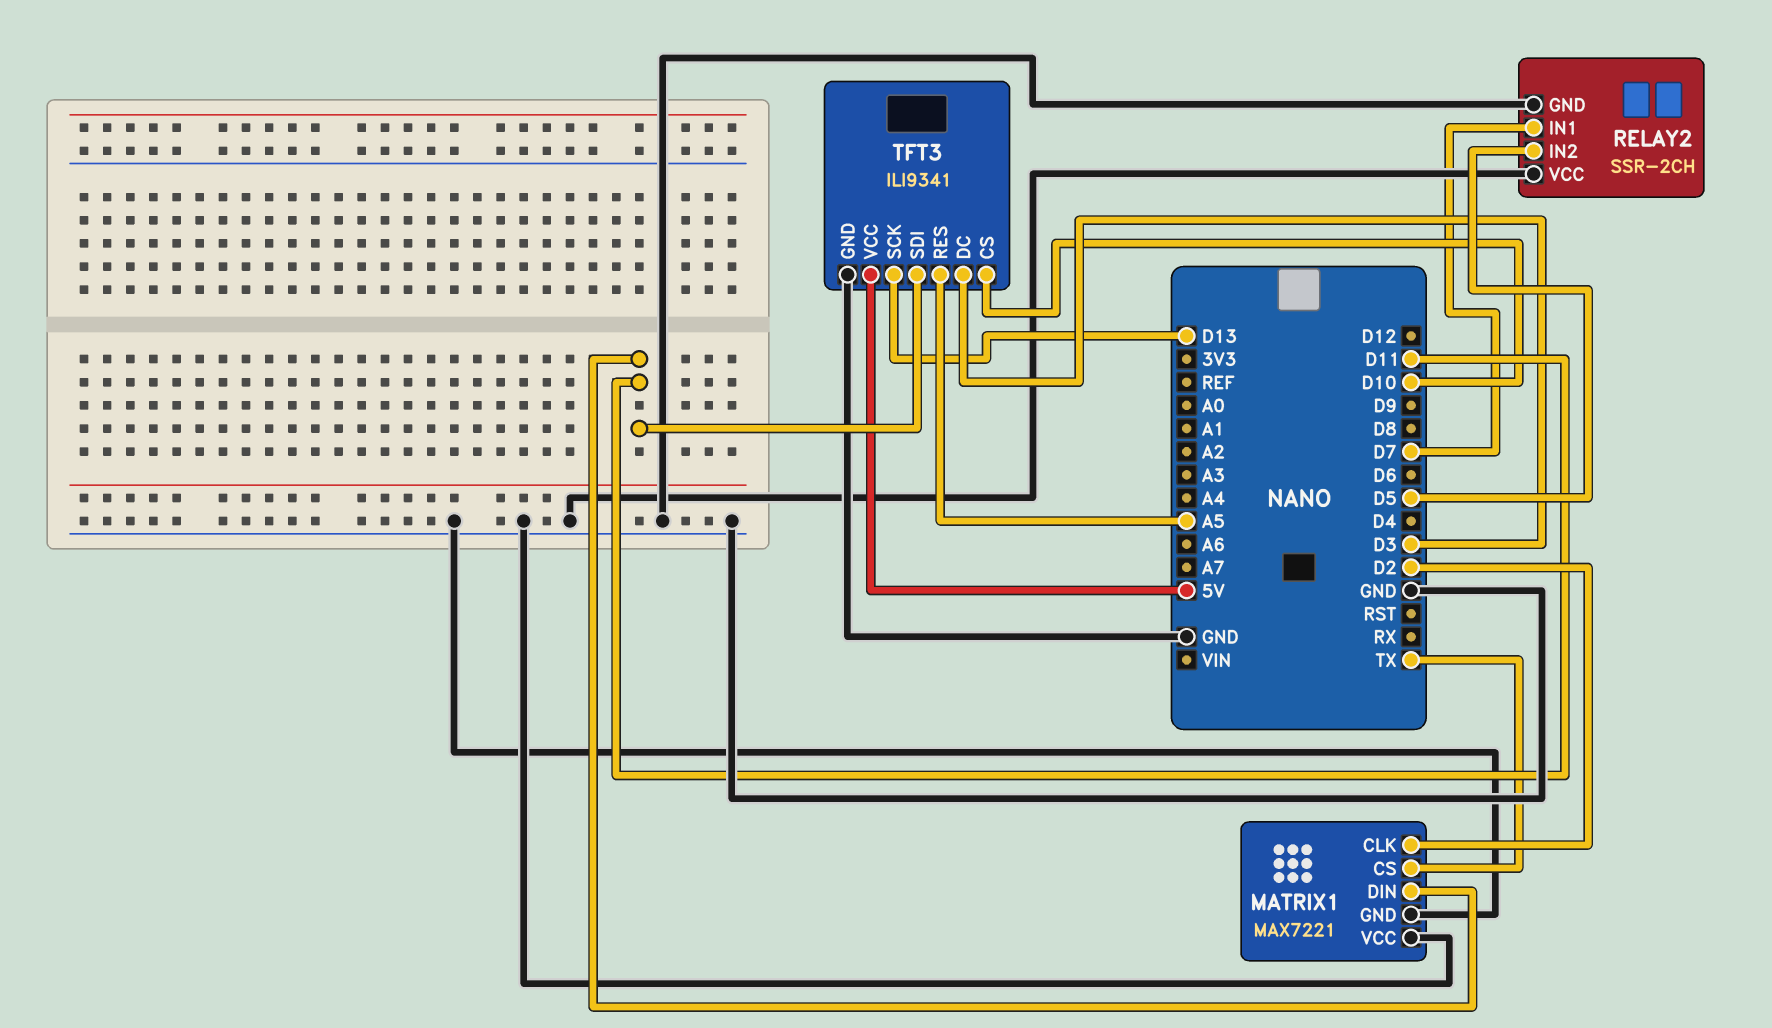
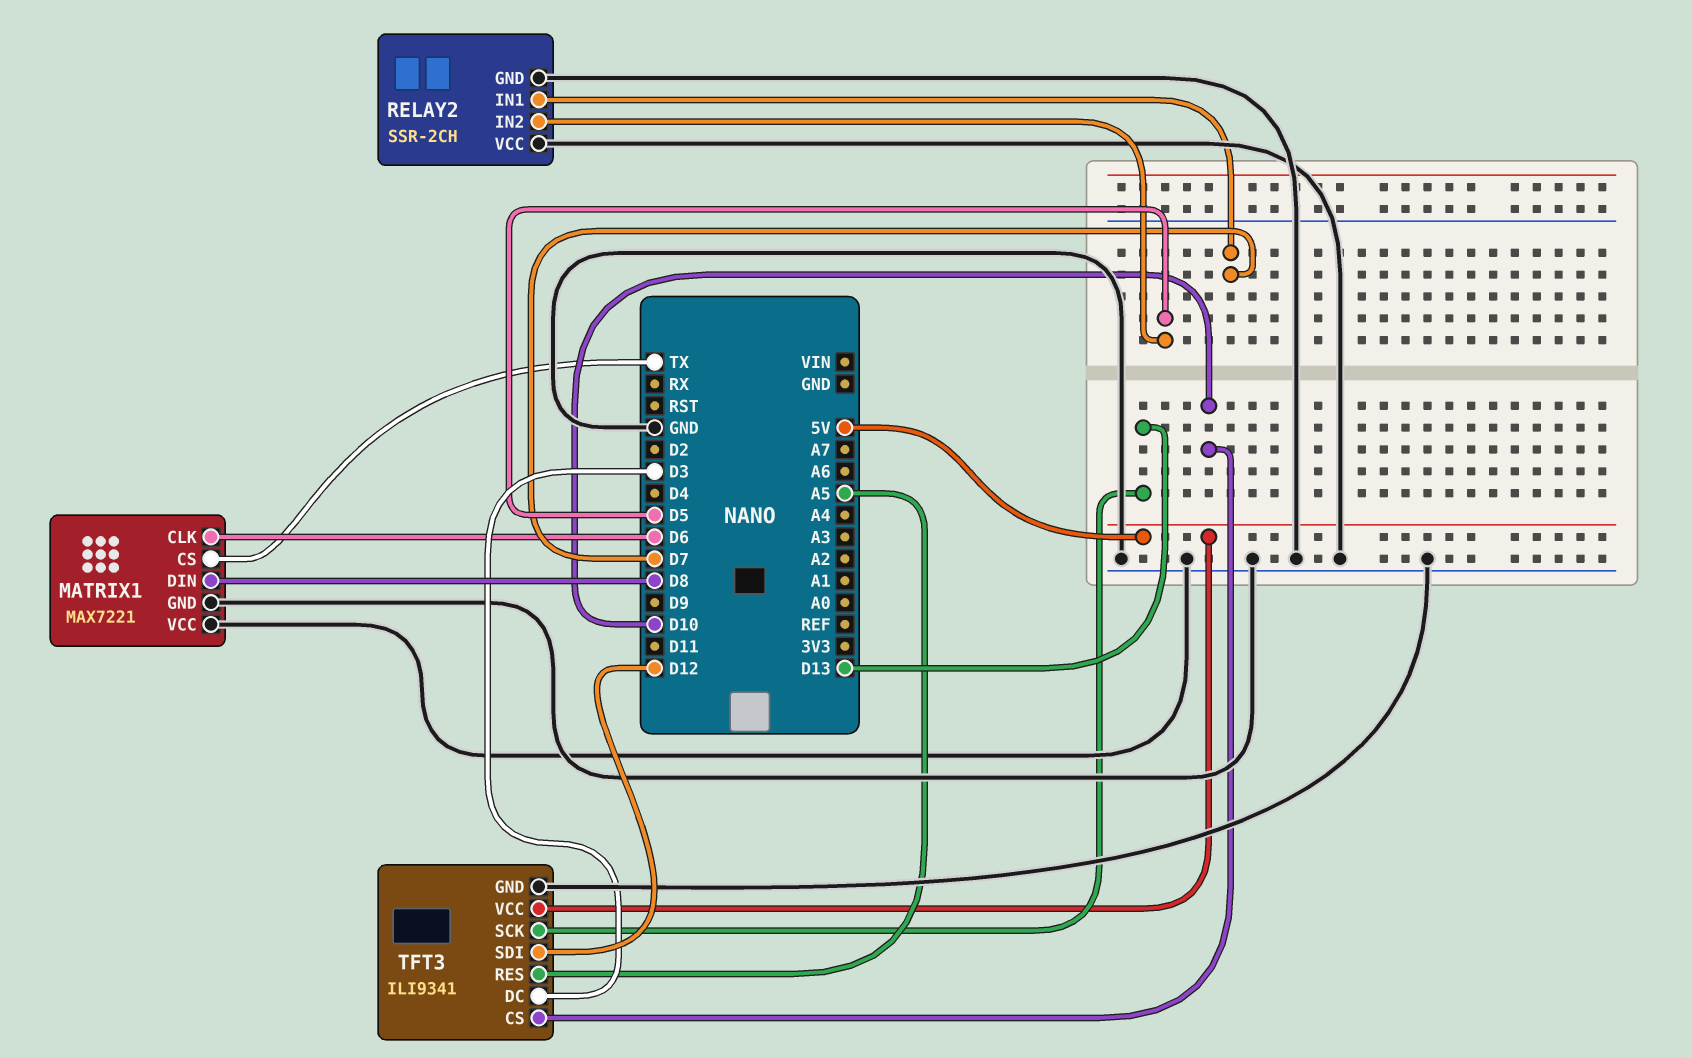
MATRIX1 pin CLK: D2 -> D6
MATRIX1 pin DIN: D11 -> D8
TFT3 pin SDI: D11 -> D12

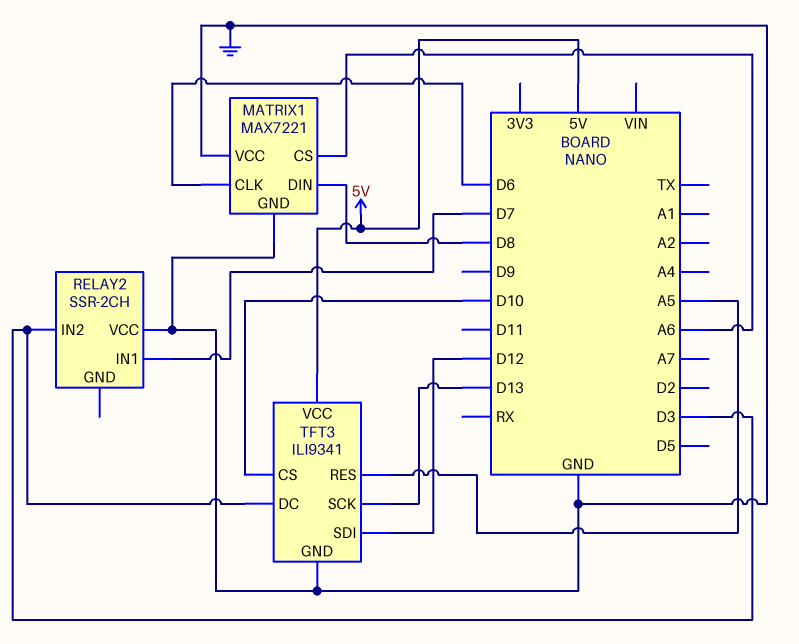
MATRIX1 pin CS: TX -> A6
RELAY2 pin GND: GND -> none
RELAY2 pin IN2: D5 -> D3

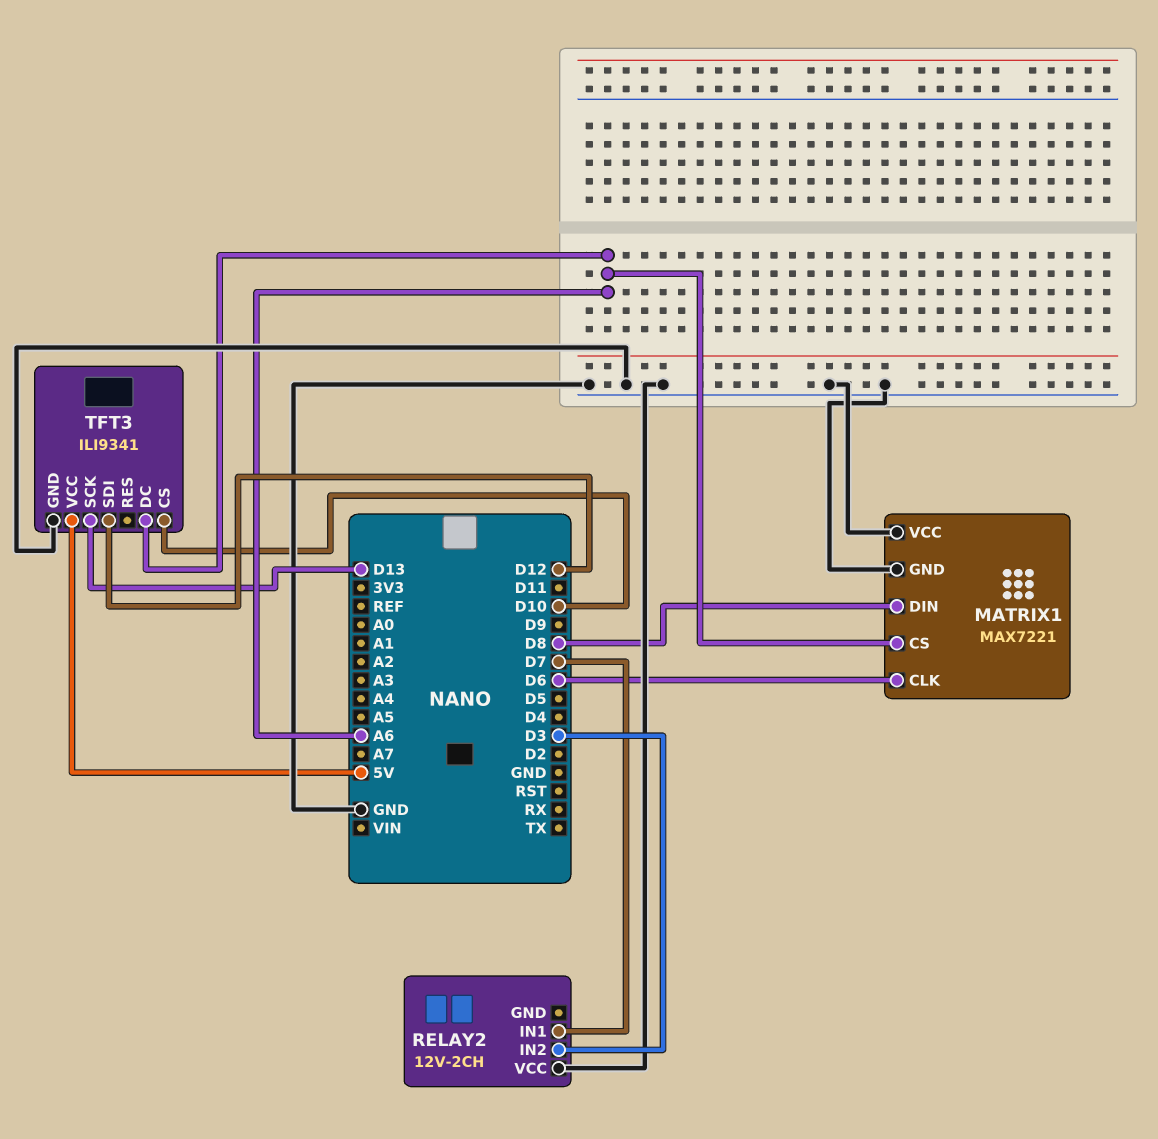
RELAY2: SSR-2CH -> 12V-2CH
TFT3 pin DC: D3 -> A6
TFT3 pin RES: A5 -> none

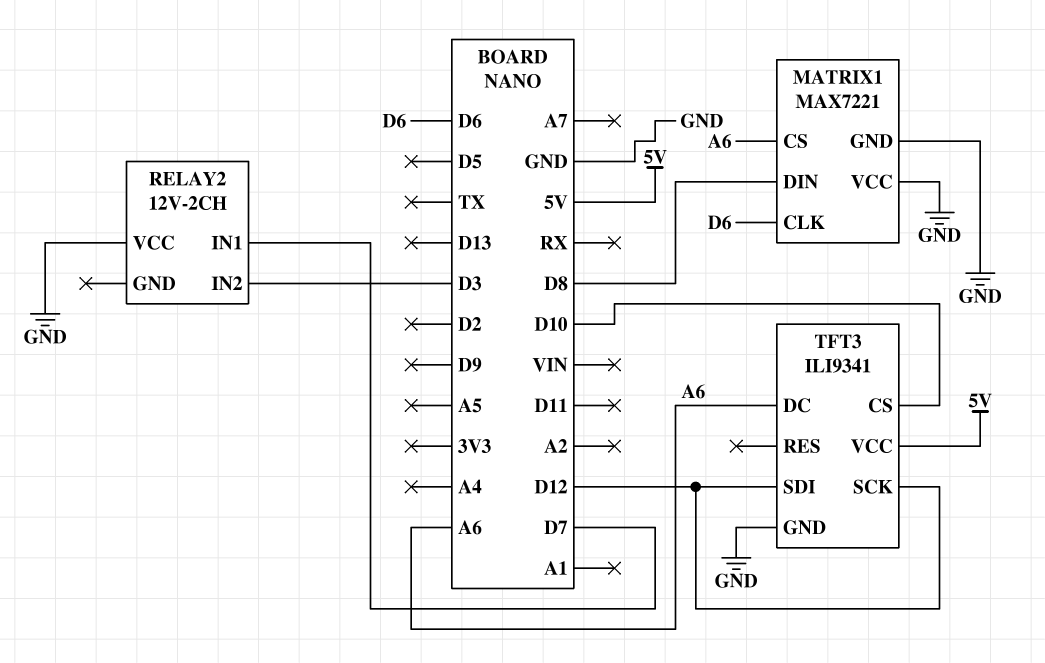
TFT3 pin SCK: D13 -> D12

